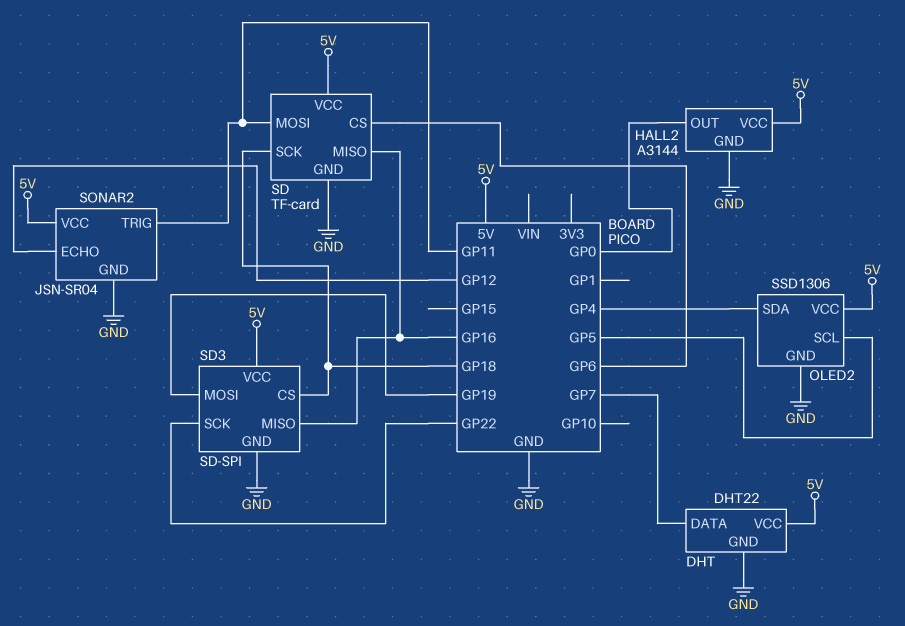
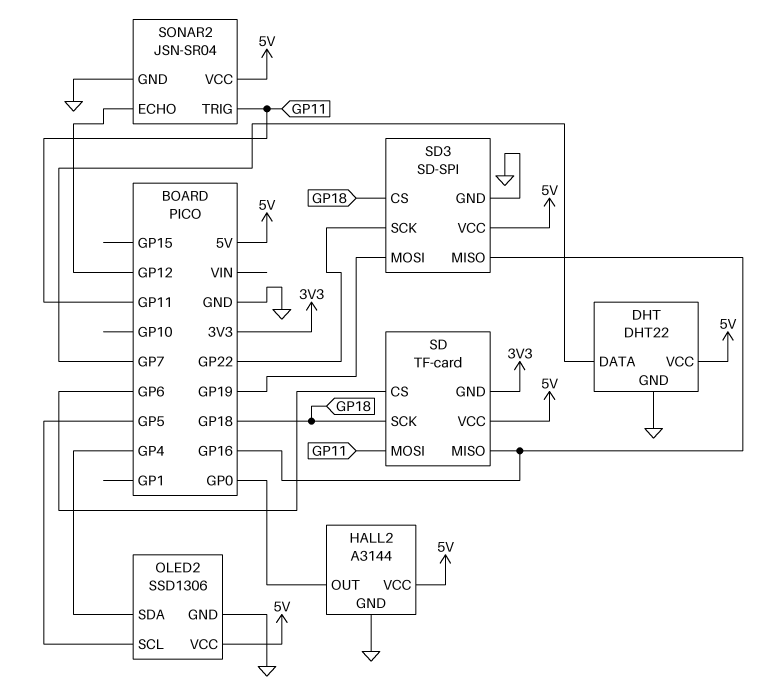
SD pin GND: GND -> 3V3

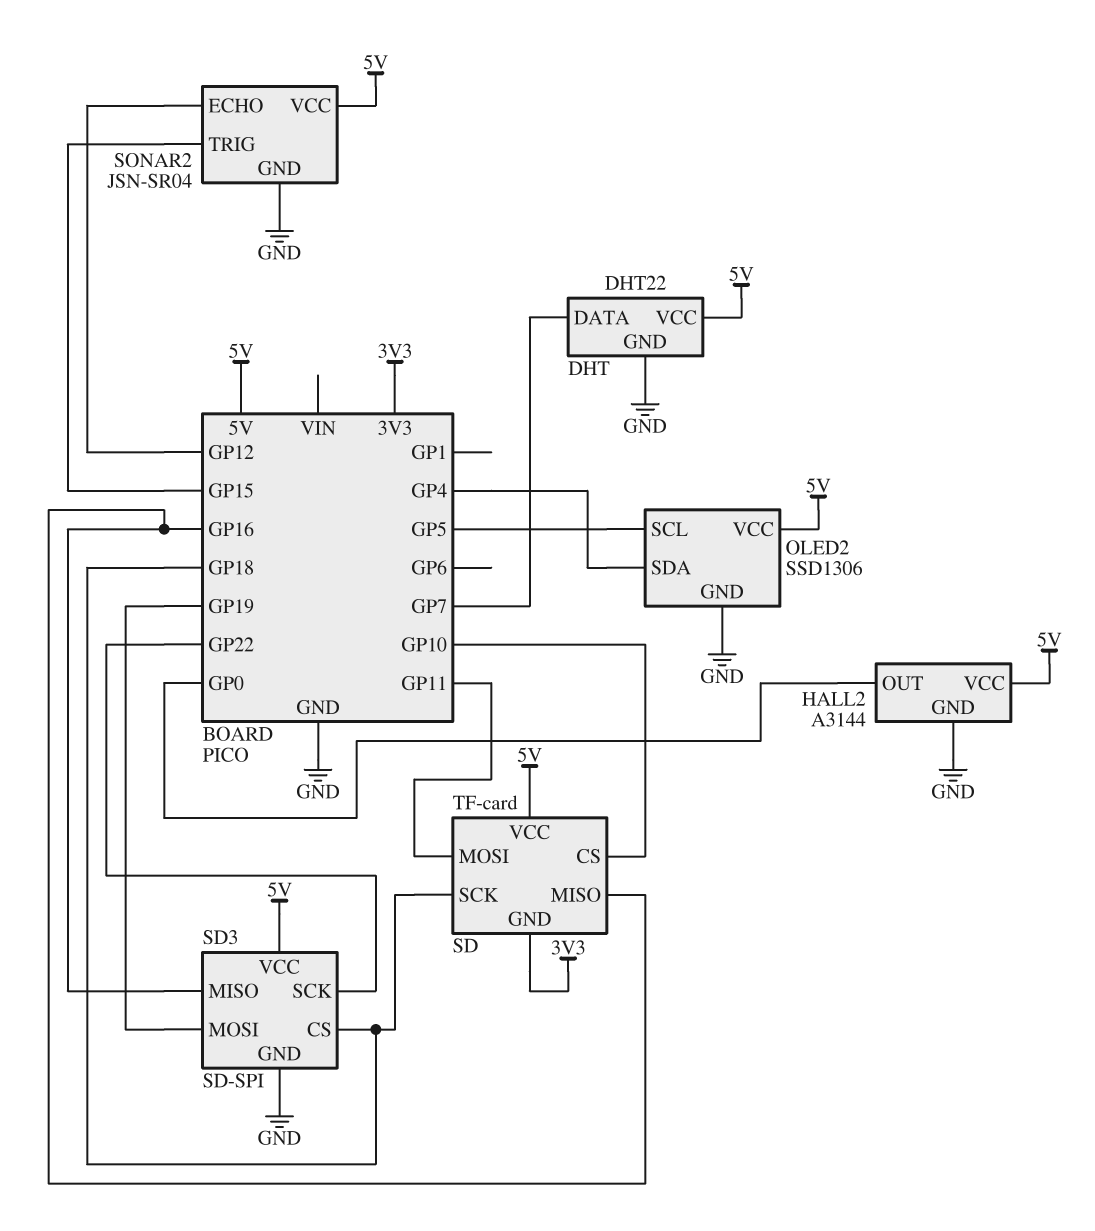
SD pin CS: GP6 -> GP10
SONAR2 pin TRIG: GP11 -> GP15

